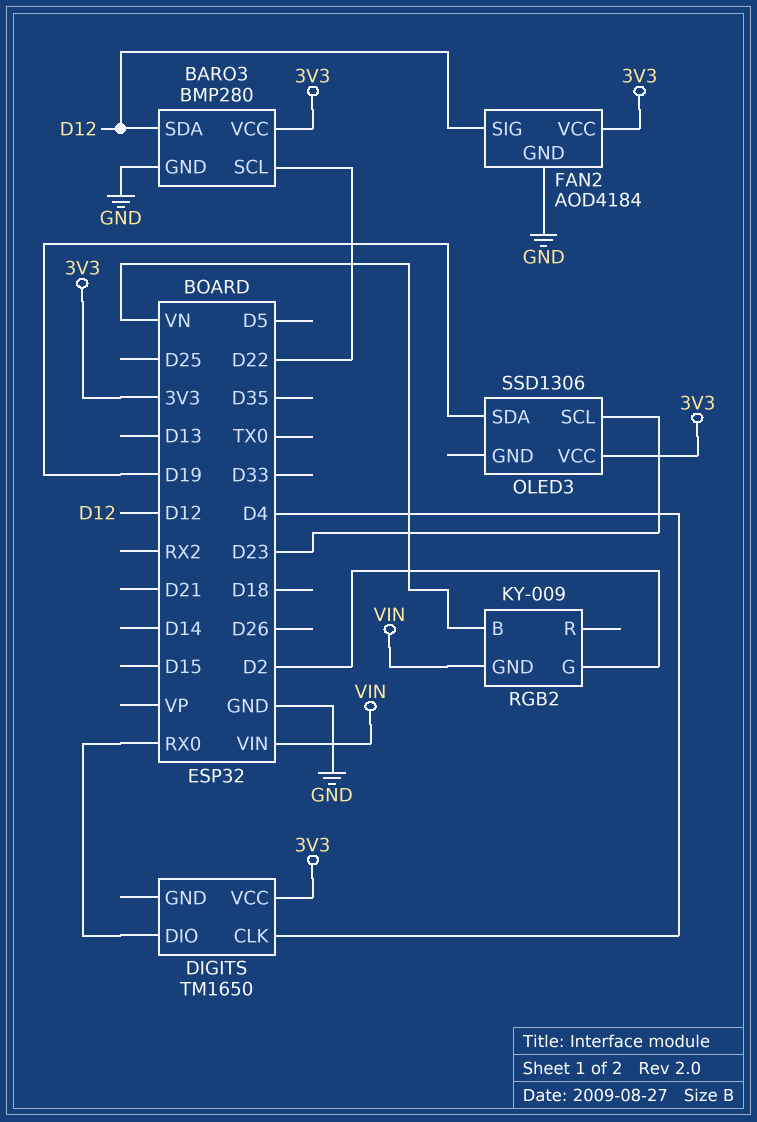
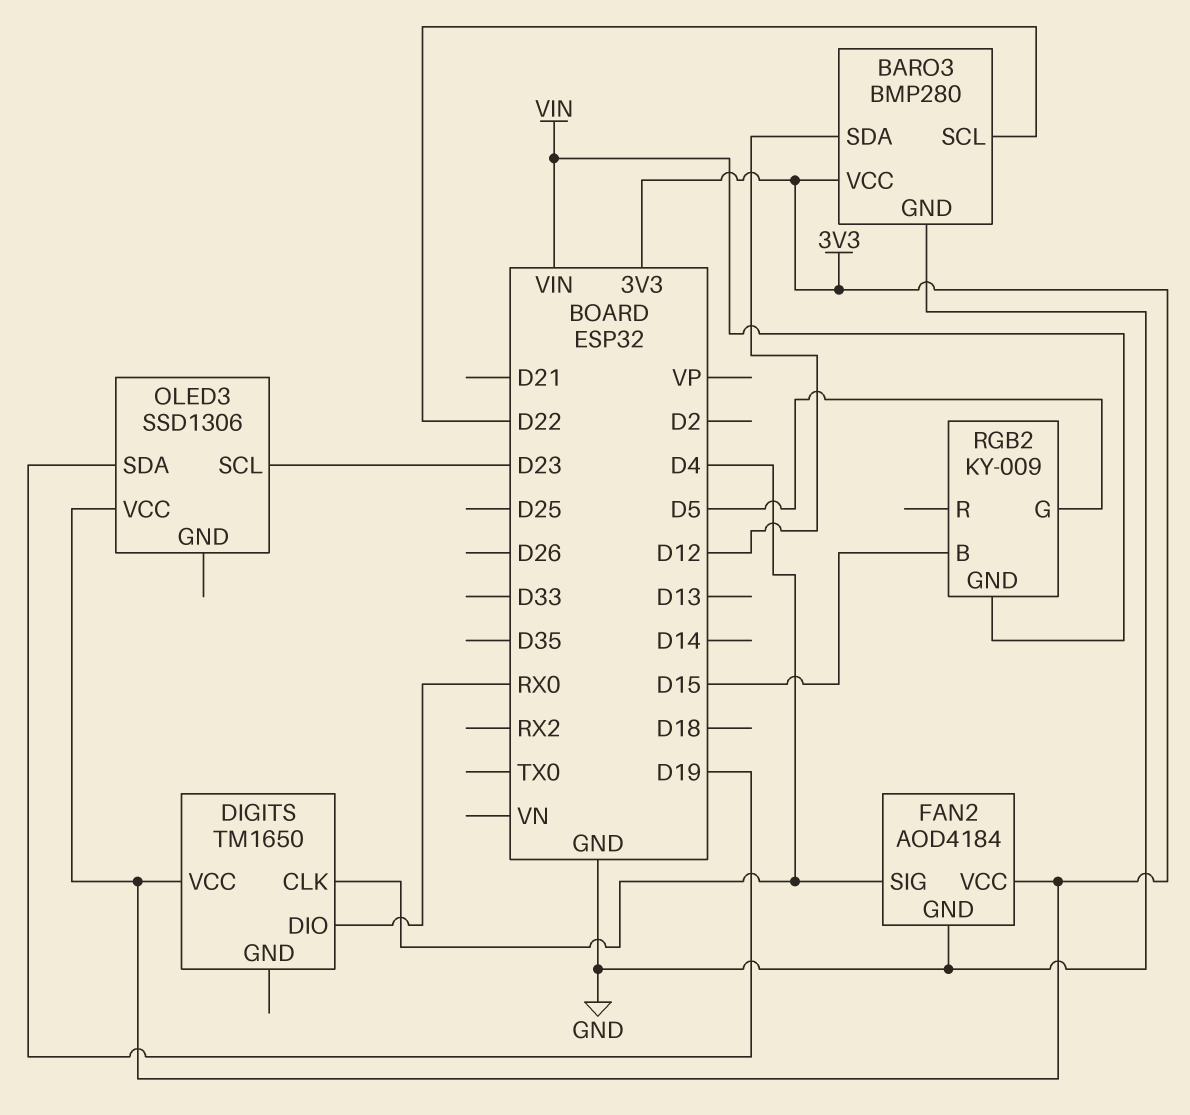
FAN2 pin SIG: D12 -> D4
RGB2 pin B: VN -> D15
RGB2 pin G: D2 -> D5

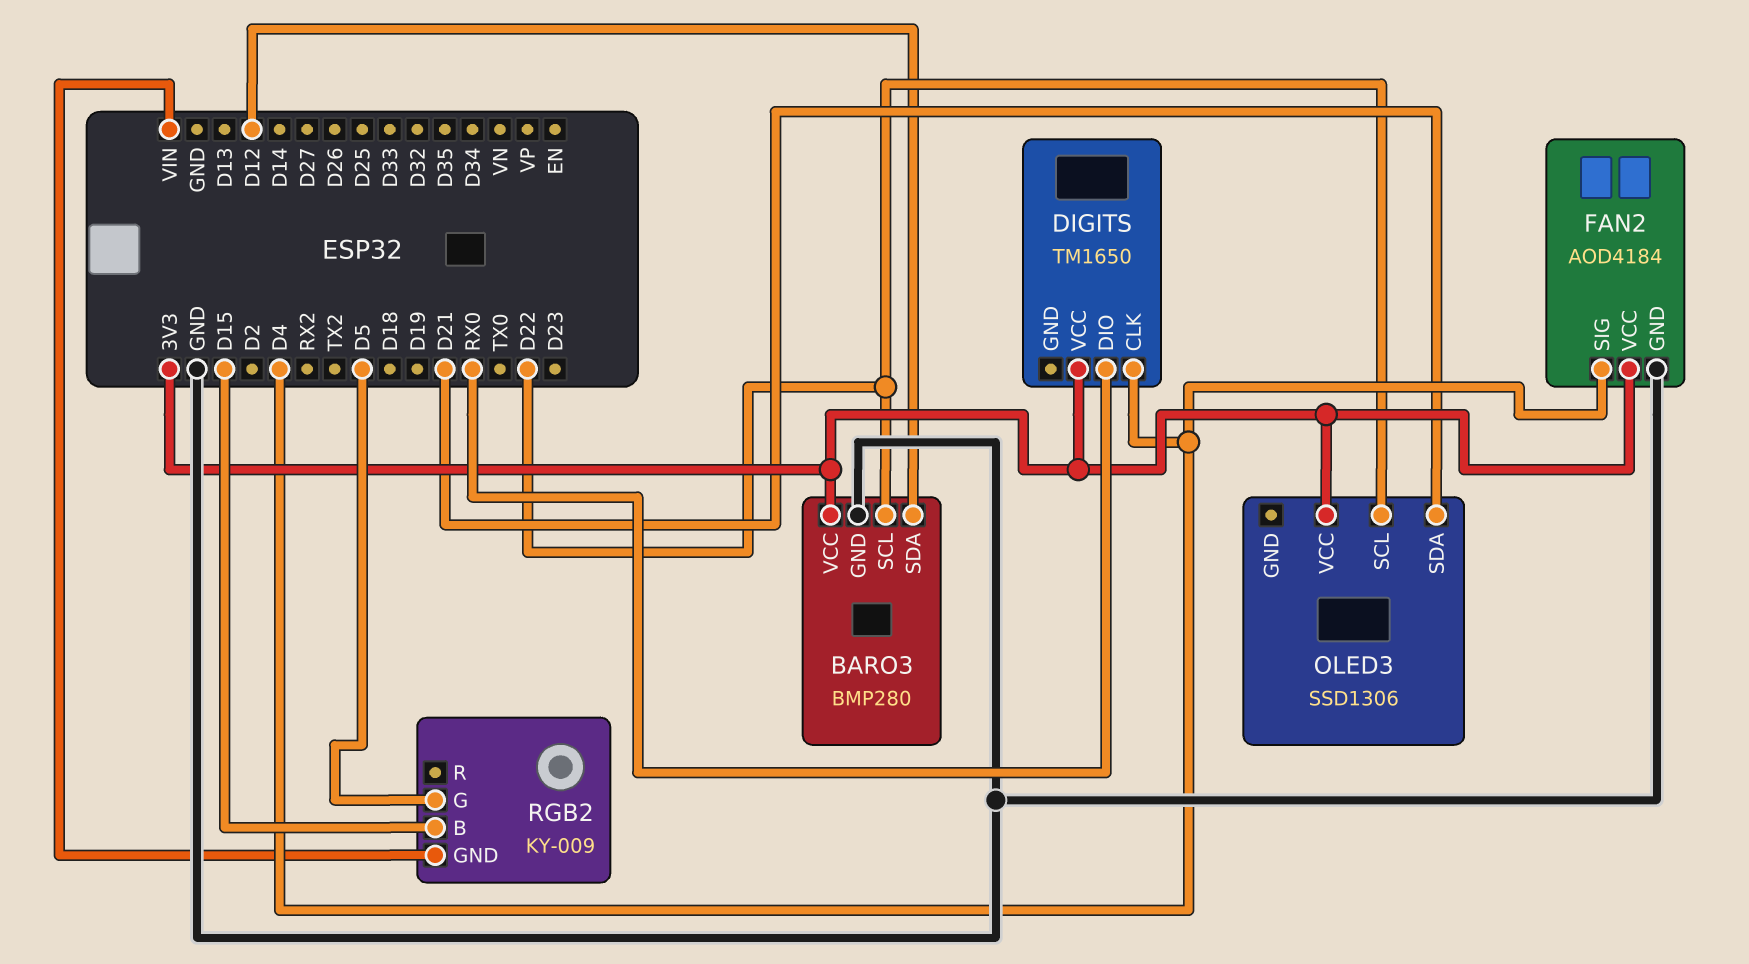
OLED3 pin SCL: D23 -> D22
OLED3 pin SDA: D19 -> D21

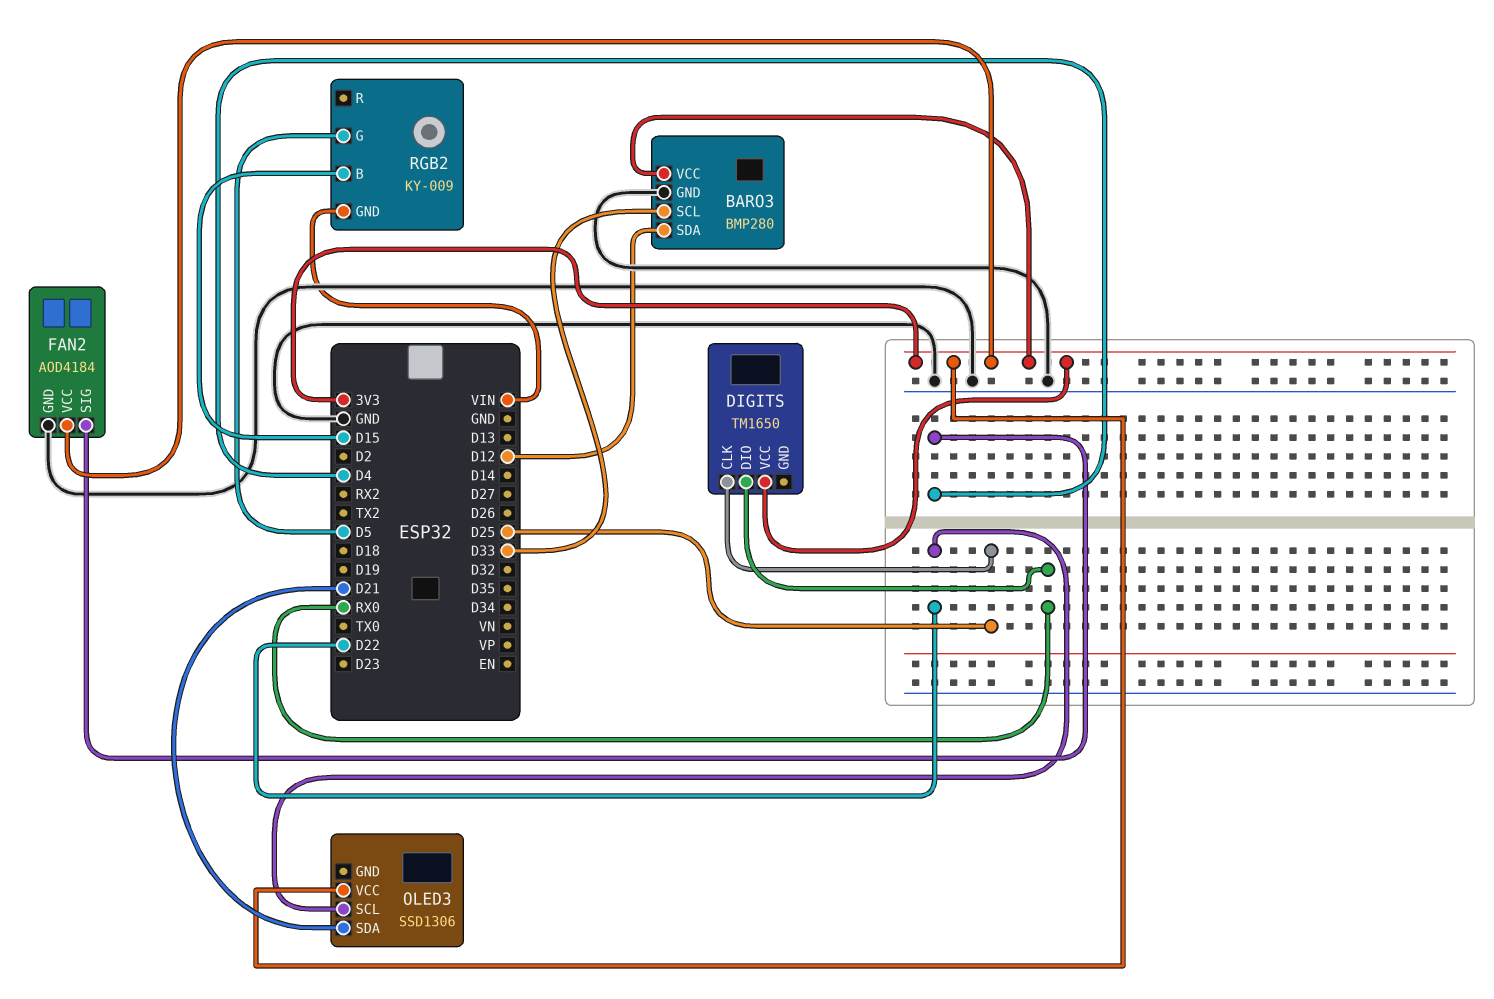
BARO3 pin SCL: D22 -> D33
DIGITS pin CLK: D4 -> D25

